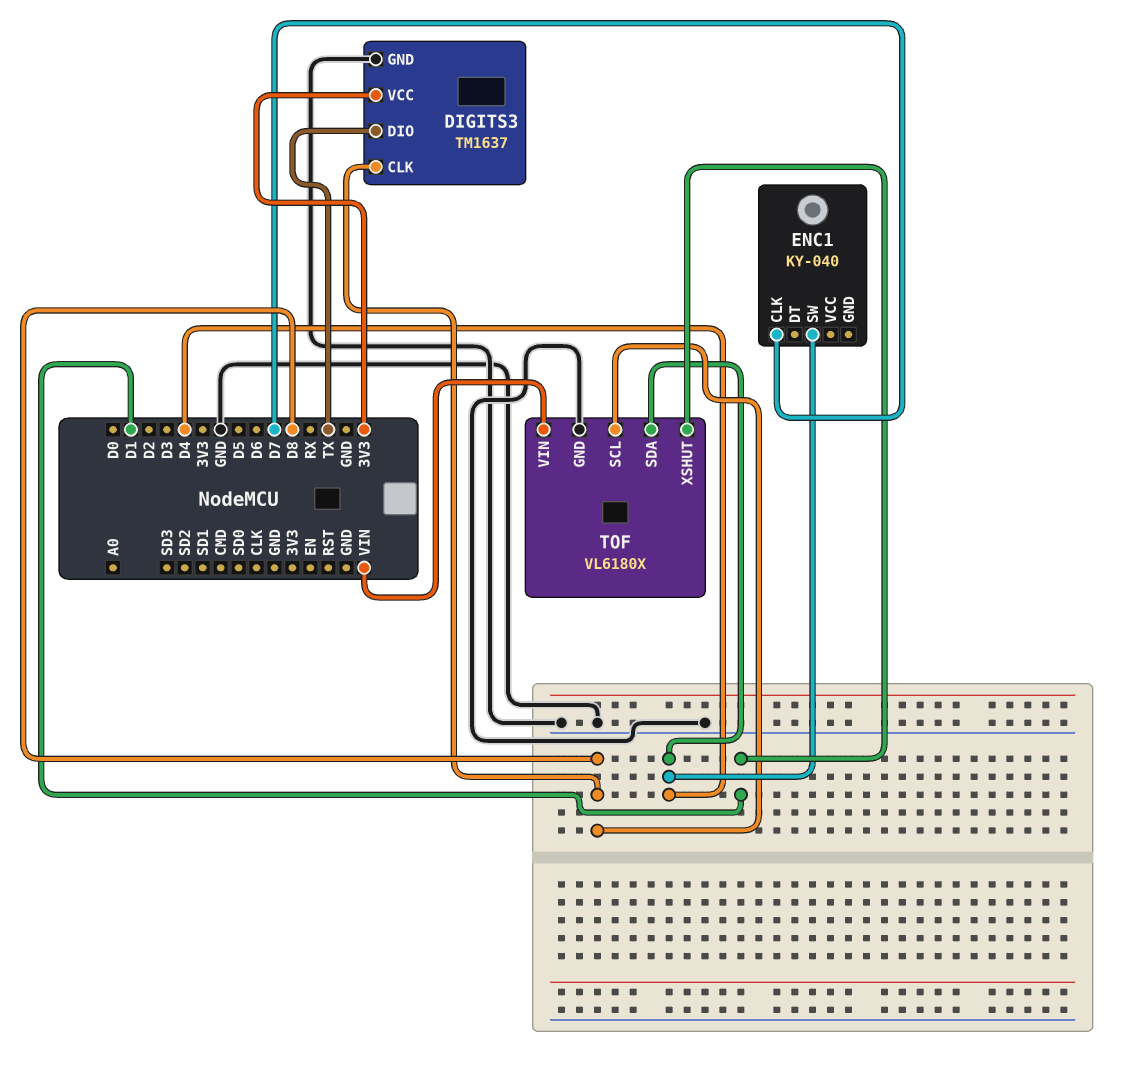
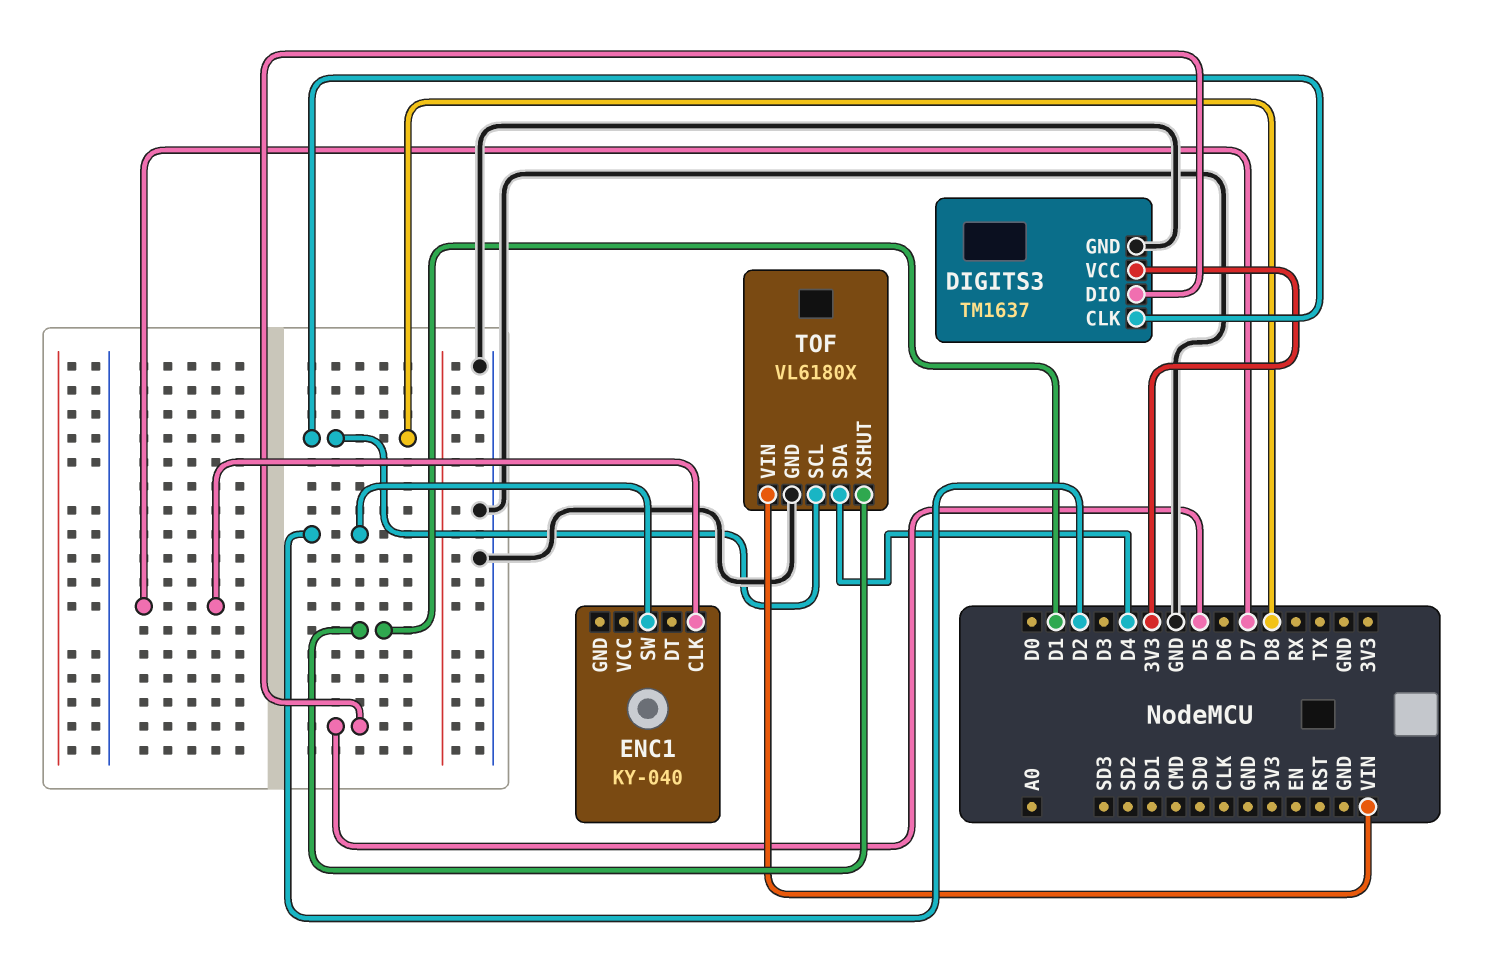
DIGITS3 pin DIO: TX -> D5
ENC1 pin SW: D4 -> D2

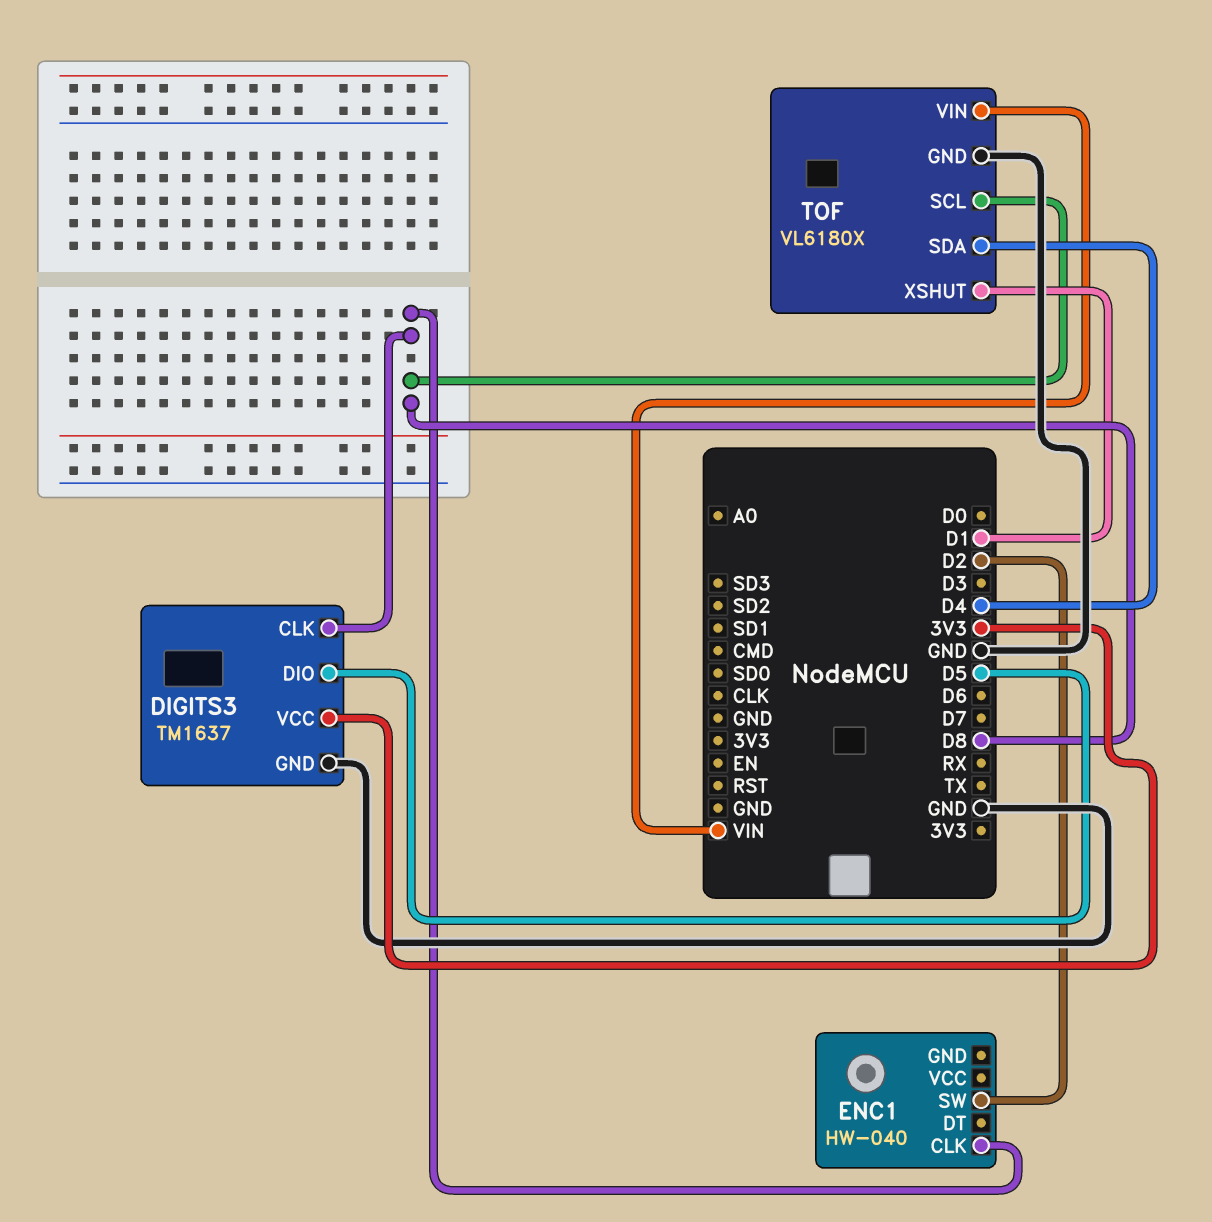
ENC1: KY-040 -> HW-040
ENC1 pin CLK: D7 -> D8

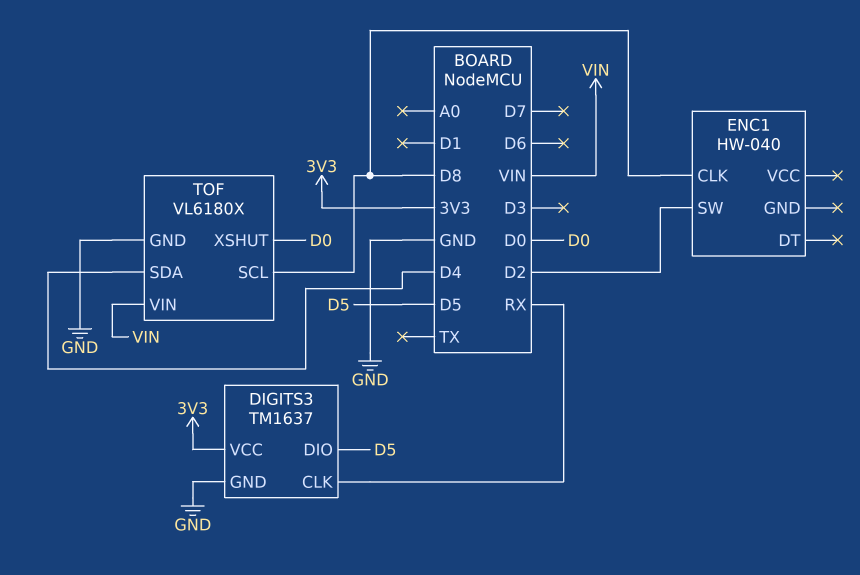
DIGITS3 pin CLK: D8 -> RX
TOF pin XSHUT: D1 -> D0

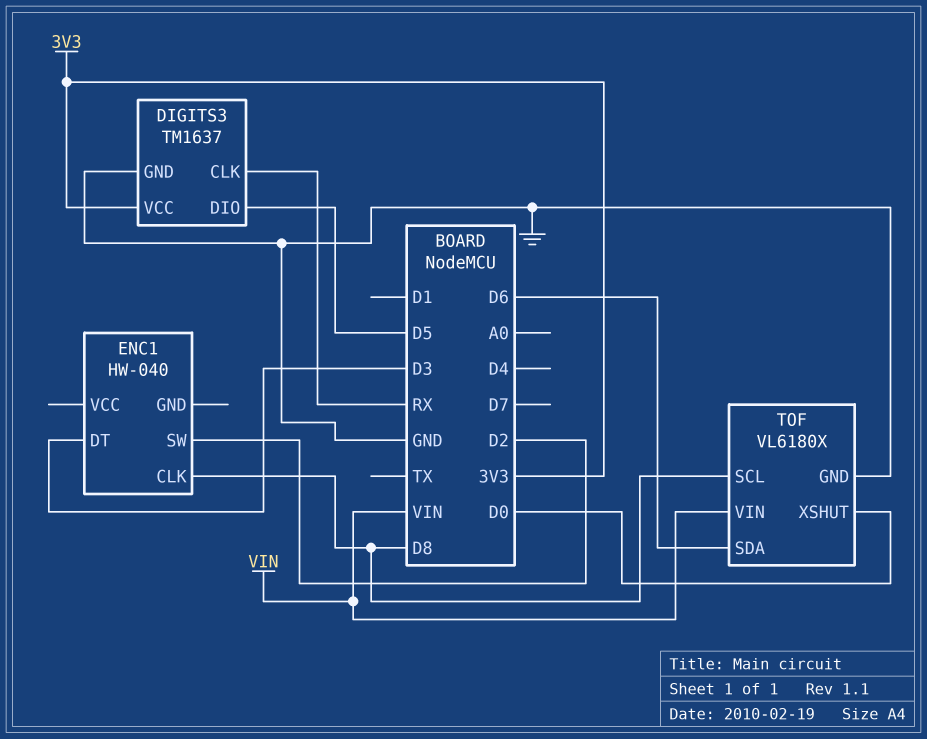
ENC1 pin DT: none -> D3
TOF pin SDA: D4 -> D6

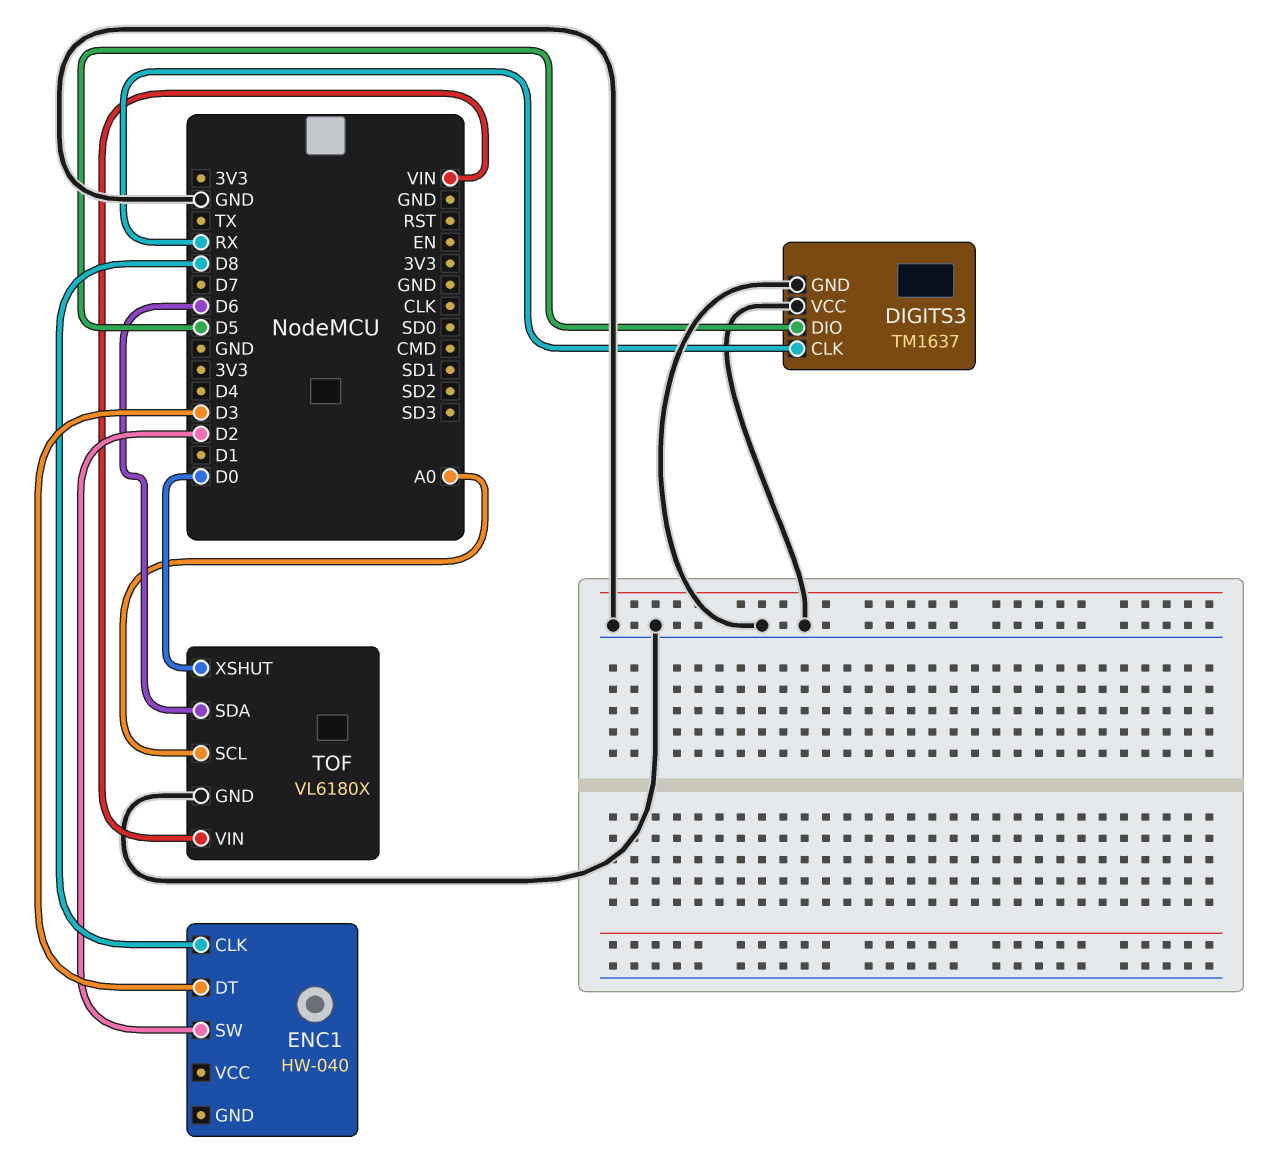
DIGITS3 pin VCC: 3V3 -> GND
TOF pin SCL: D8 -> A0

